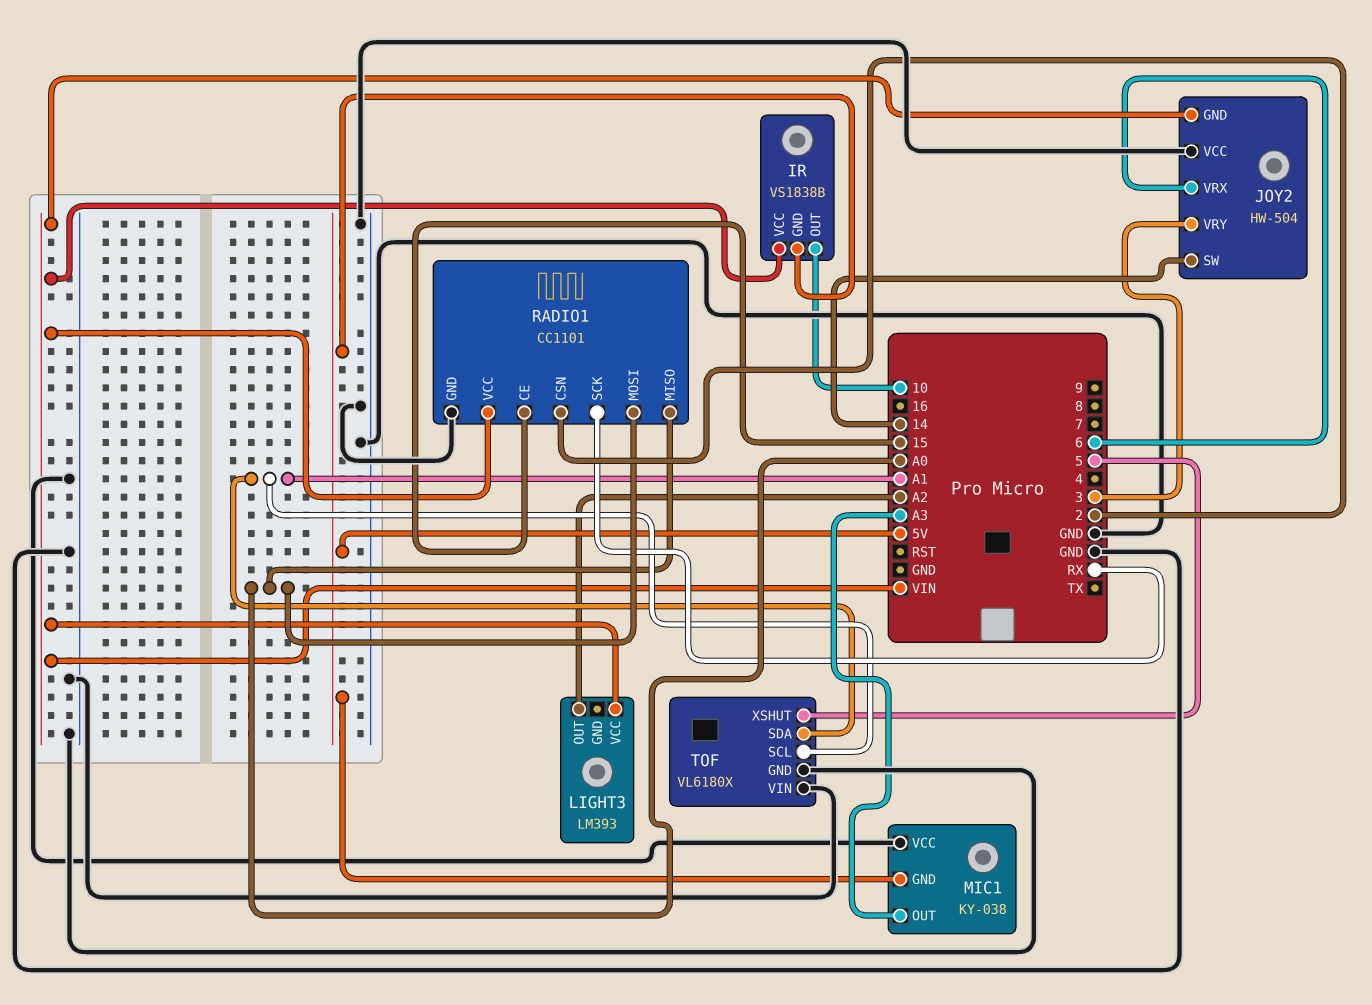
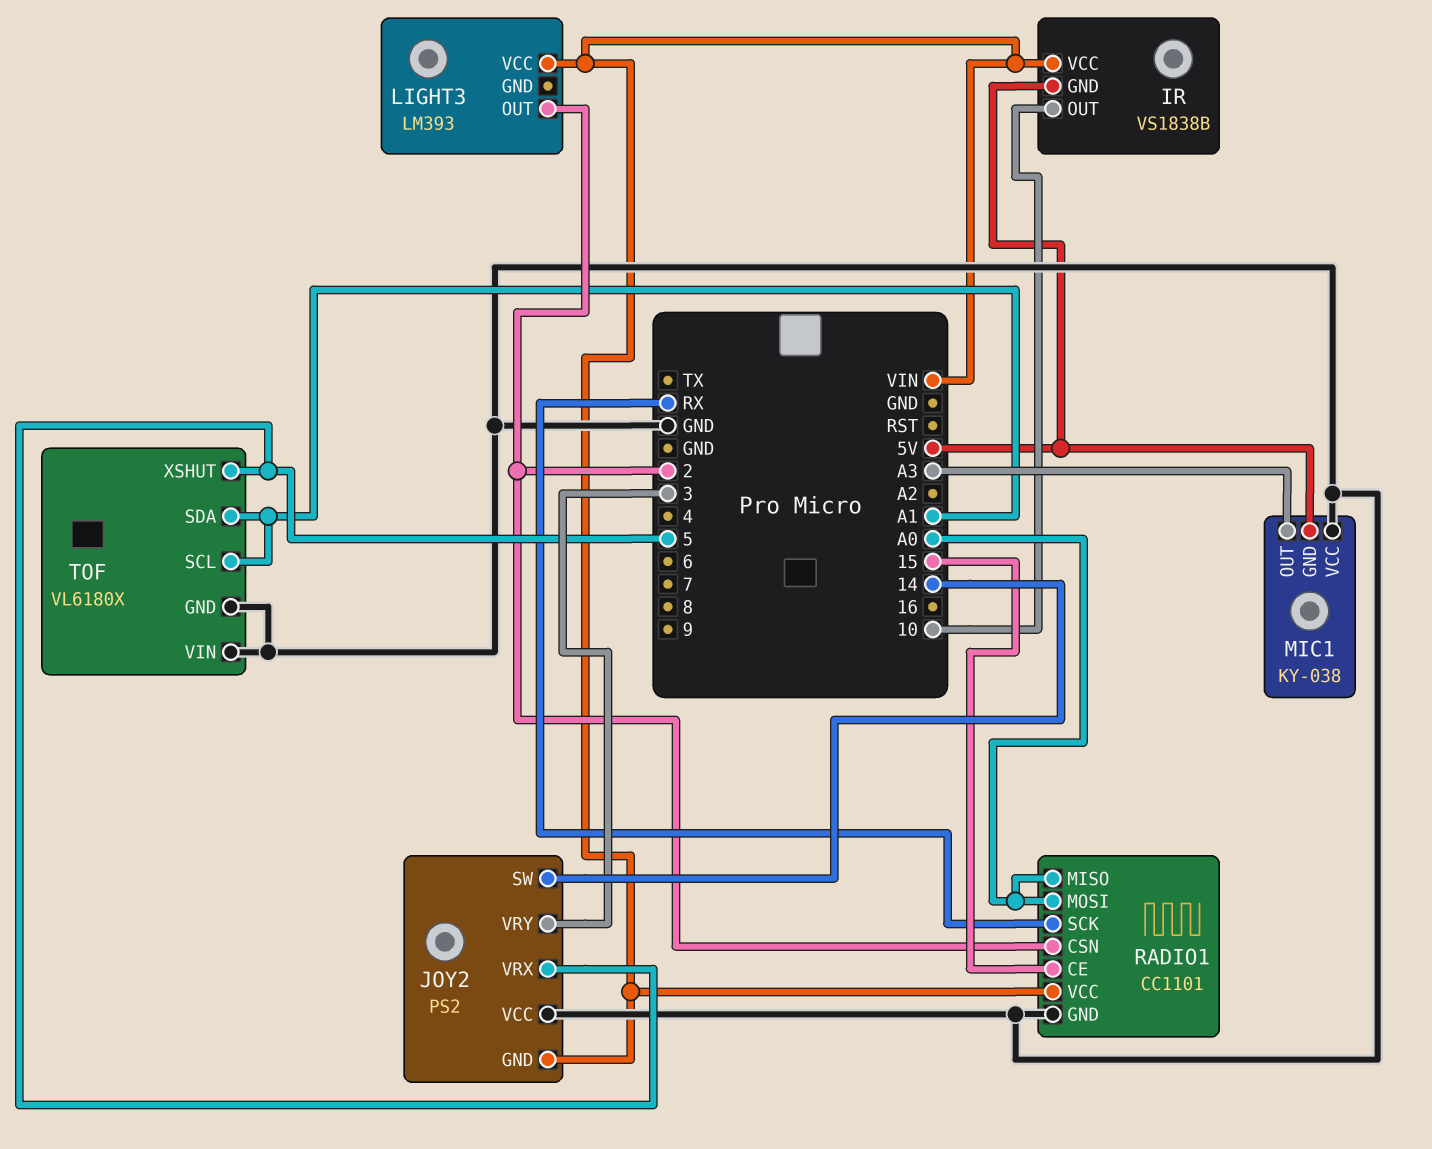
JOY2: HW-504 -> PS2
JOY2 pin VRX: 6 -> 5
LIGHT3 pin OUT: A2 -> 2

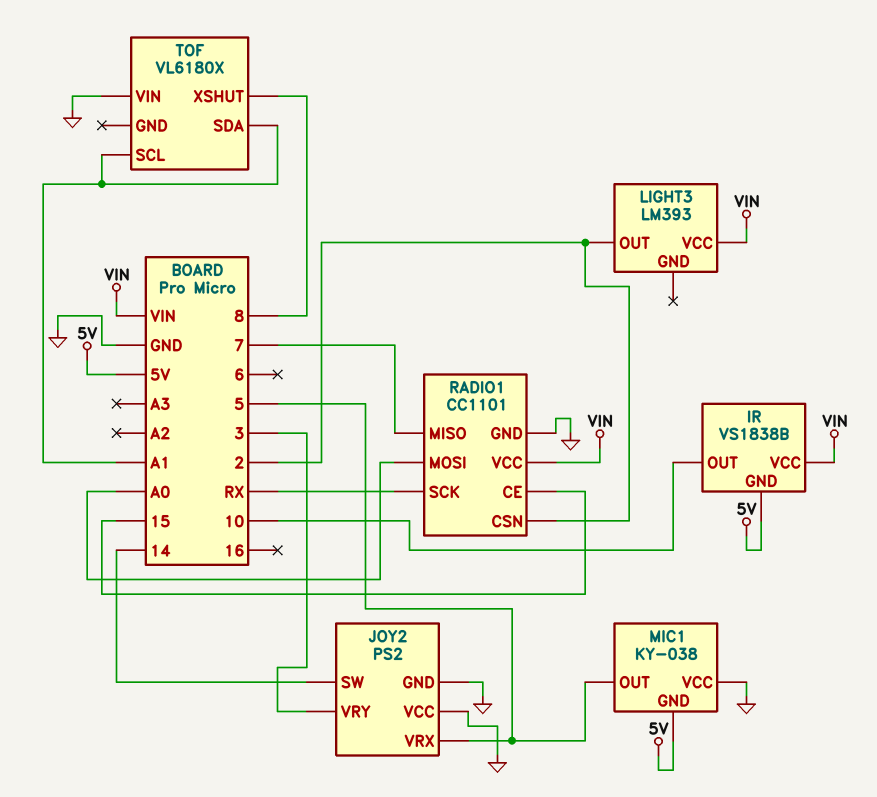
JOY2 pin GND: VIN -> GND
MIC1 pin OUT: A3 -> 5
RADIO1 pin MISO: A0 -> 7
TOF pin GND: GND -> none
TOF pin XSHUT: 5 -> 8

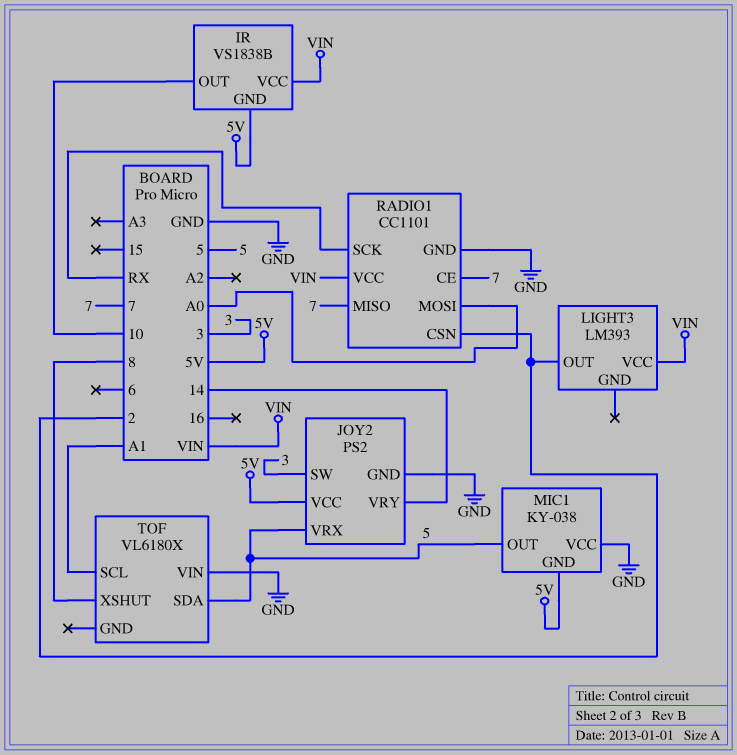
JOY2 pin SW: 14 -> 3
JOY2 pin VCC: GND -> 5V
JOY2 pin VRY: 3 -> 14
RADIO1 pin CE: 15 -> 7
TOF pin SDA: A1 -> 5

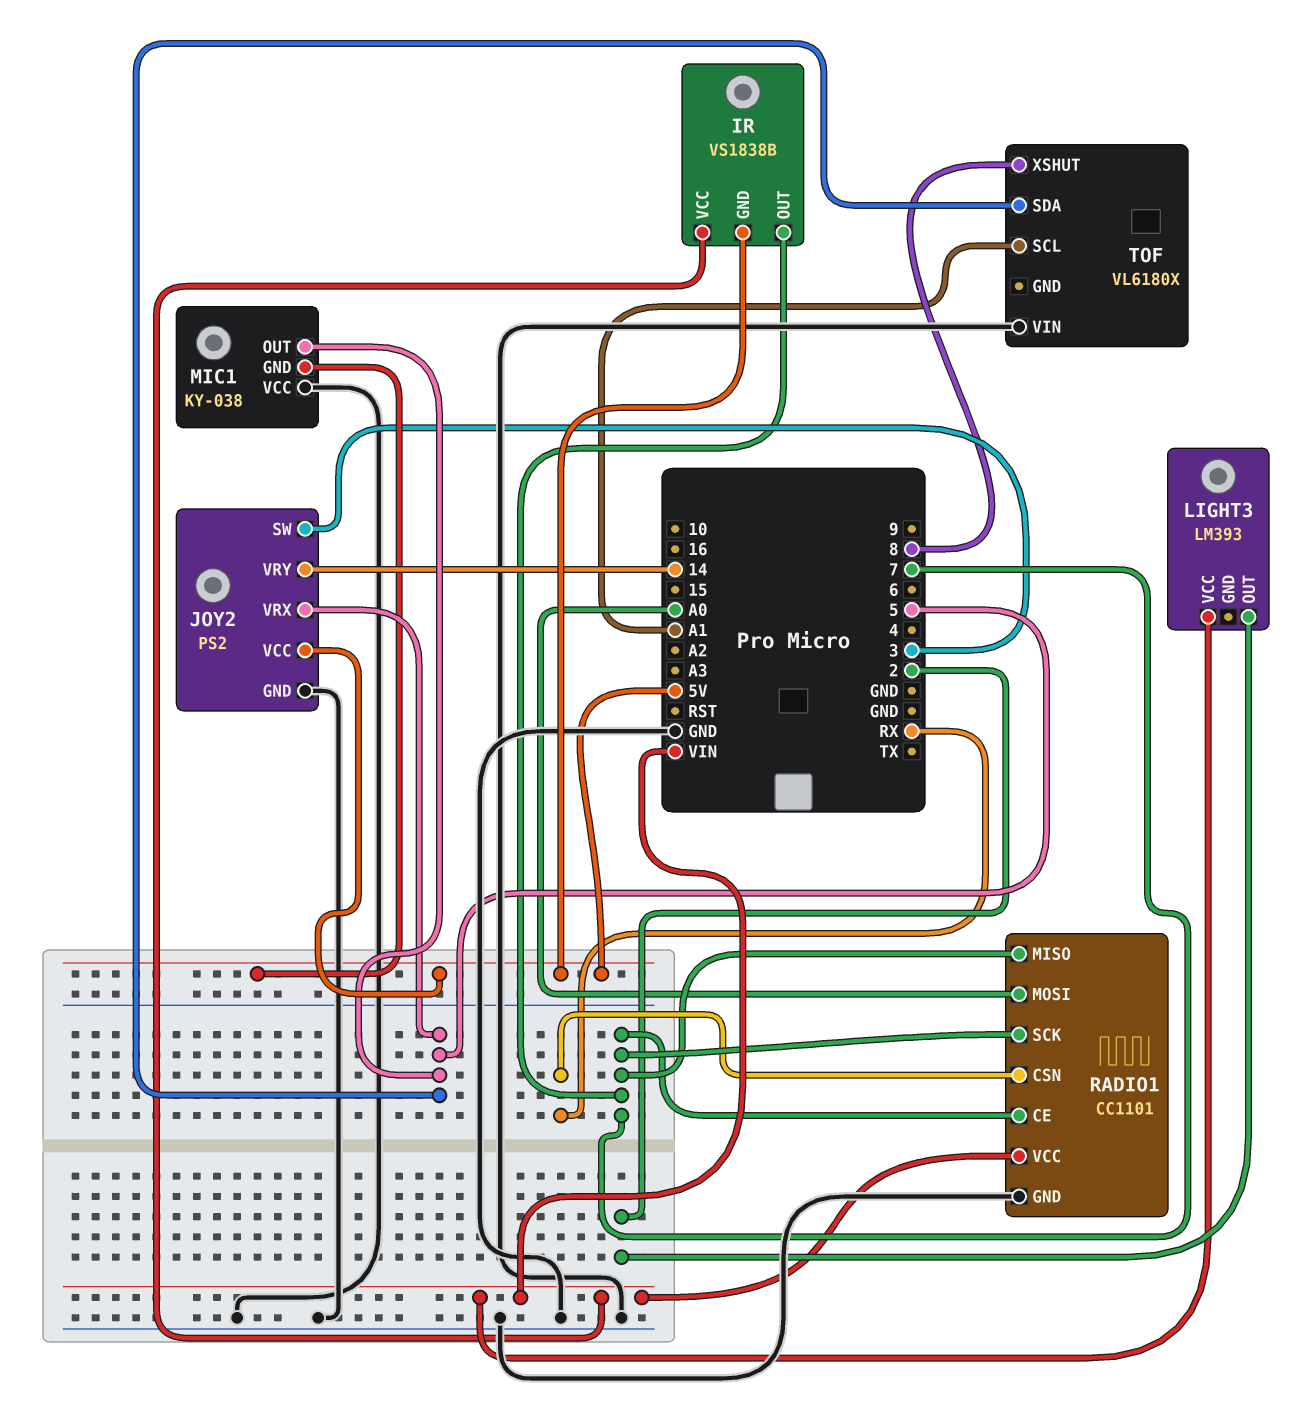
IR pin OUT: 10 -> 7
RADIO1 pin CSN: 2 -> RX
RADIO1 pin SCK: RX -> 7

